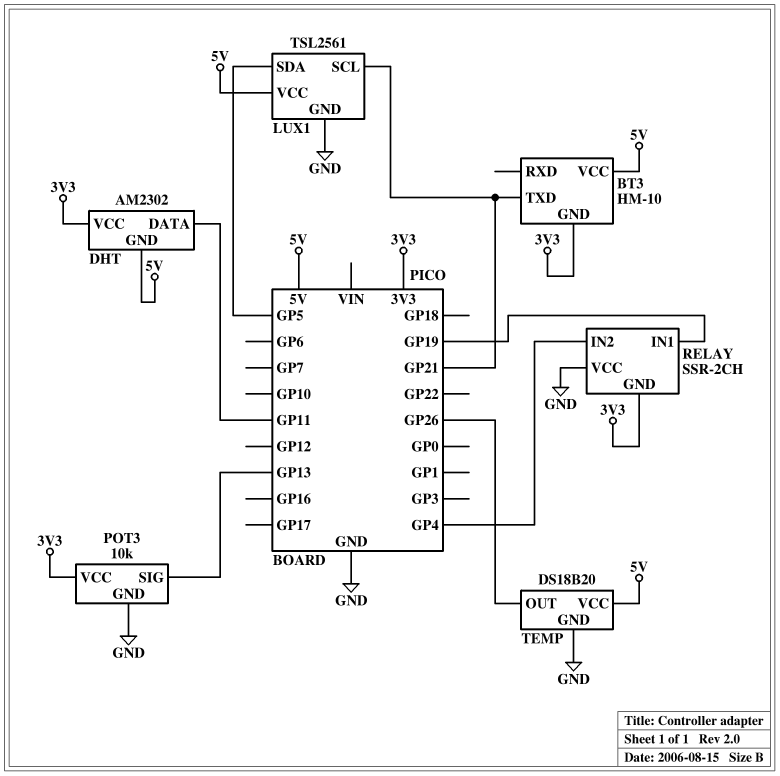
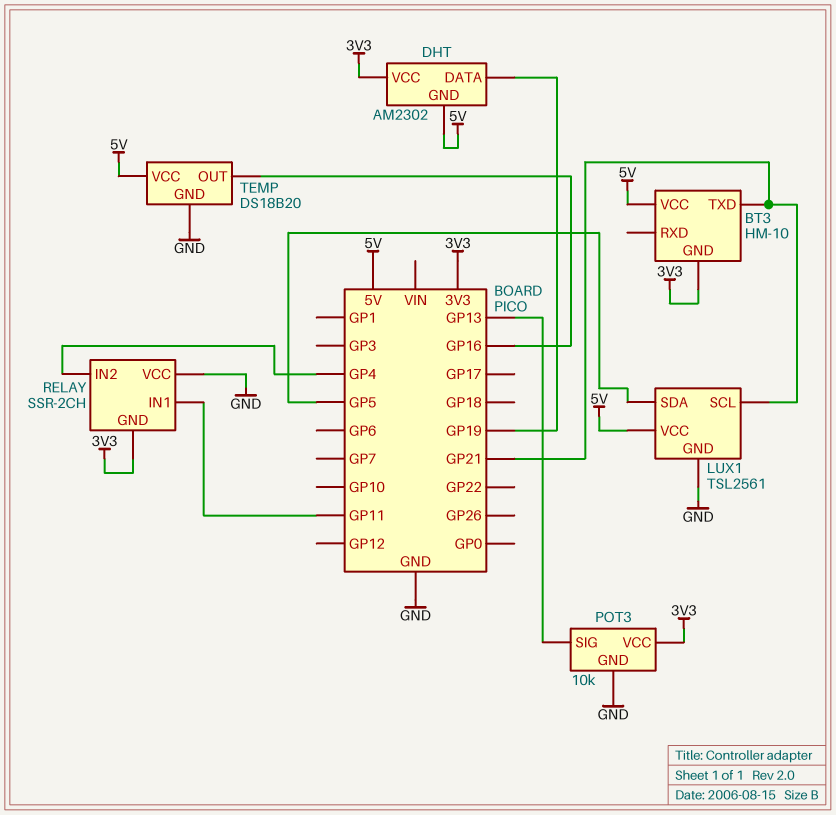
DHT pin DATA: GP11 -> GP19
RELAY pin IN1: GP19 -> GP11
TEMP pin OUT: GP26 -> GP16

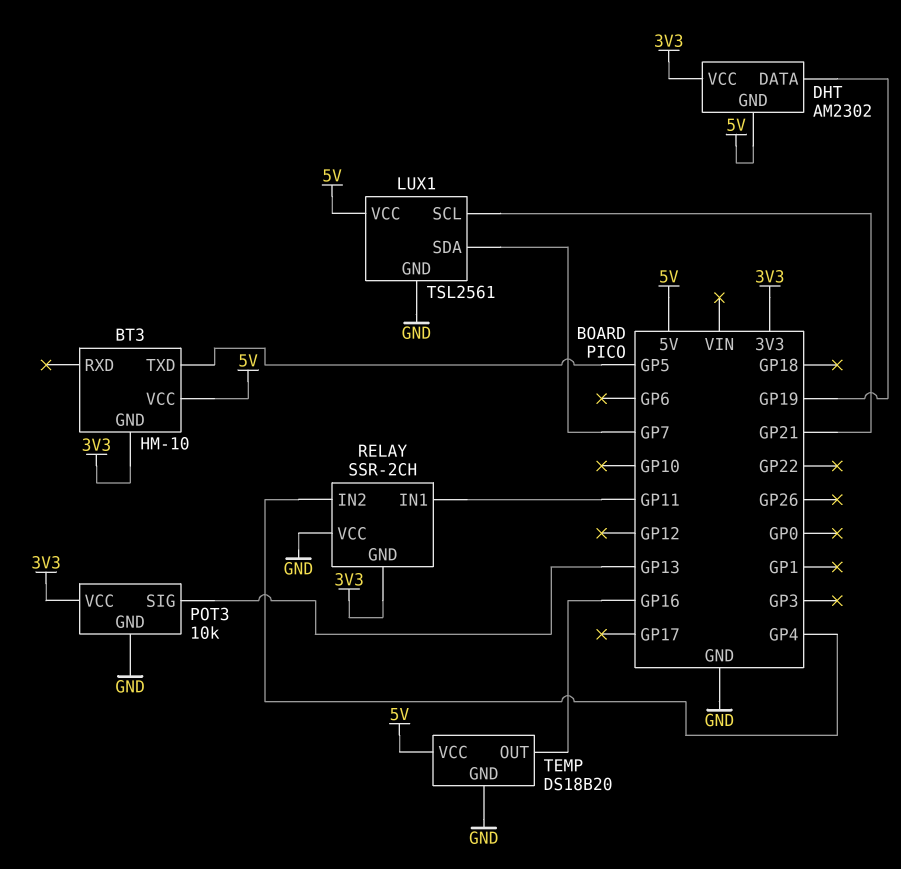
BT3 pin TXD: GP21 -> GP5
LUX1 pin SDA: GP5 -> GP7

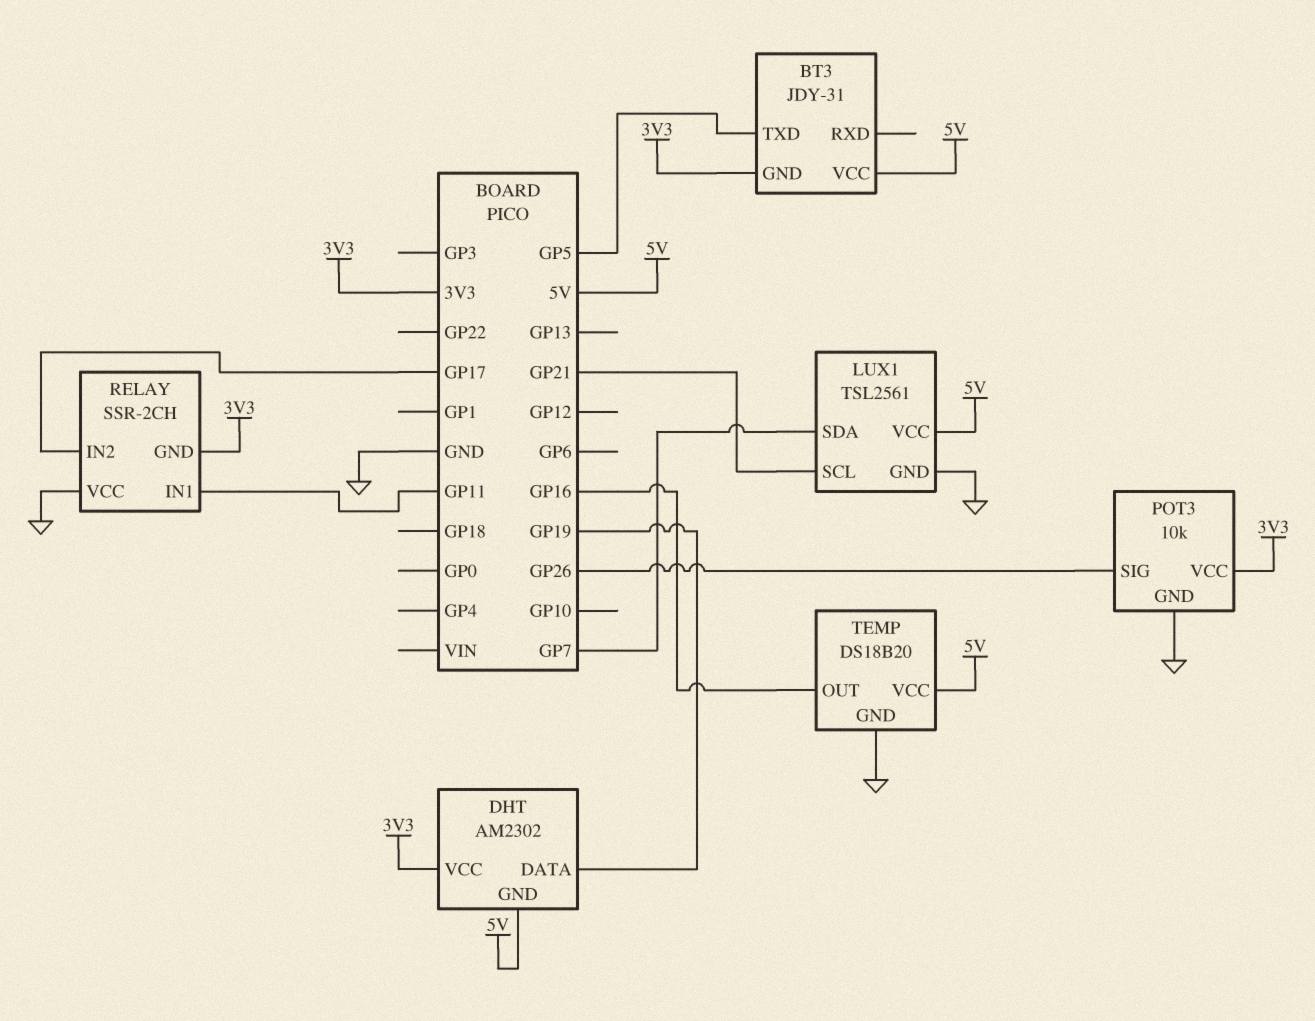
BT3: HM-10 -> JDY-31
POT3 pin SIG: GP13 -> GP26
RELAY pin IN2: GP4 -> GP17

